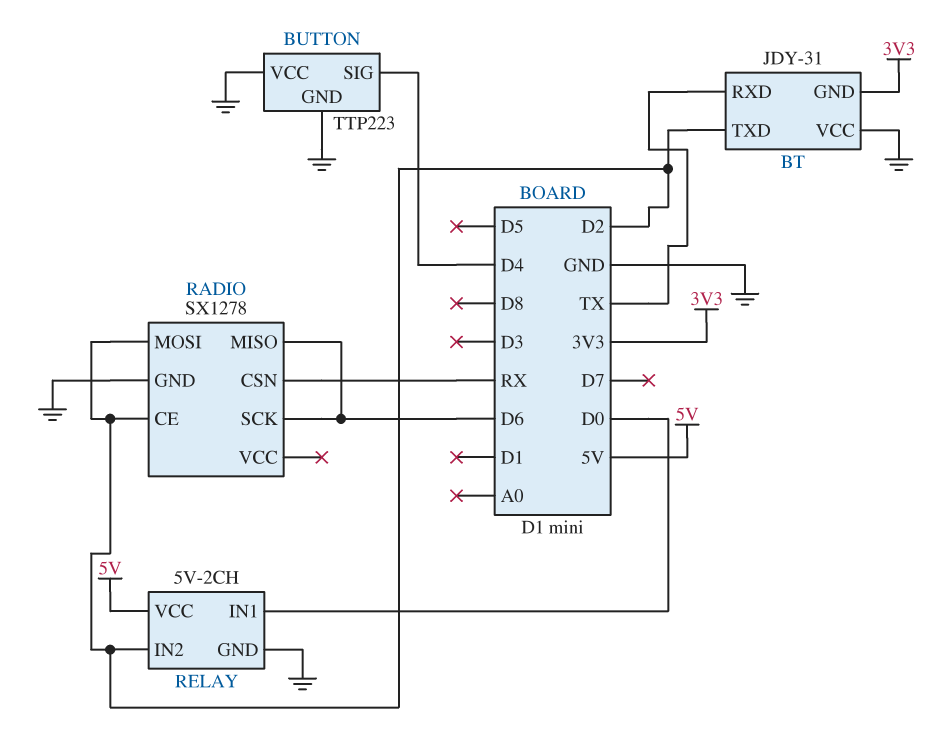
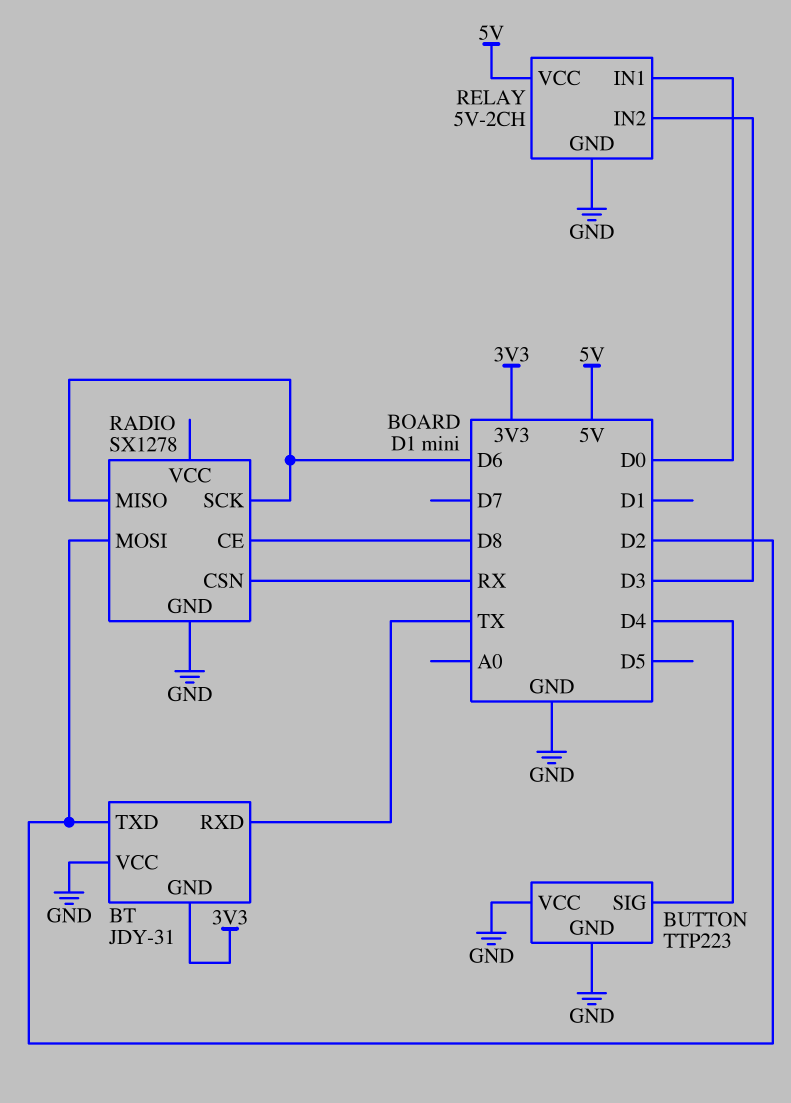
RADIO pin CE: D2 -> D8
RELAY pin IN2: D2 -> D3

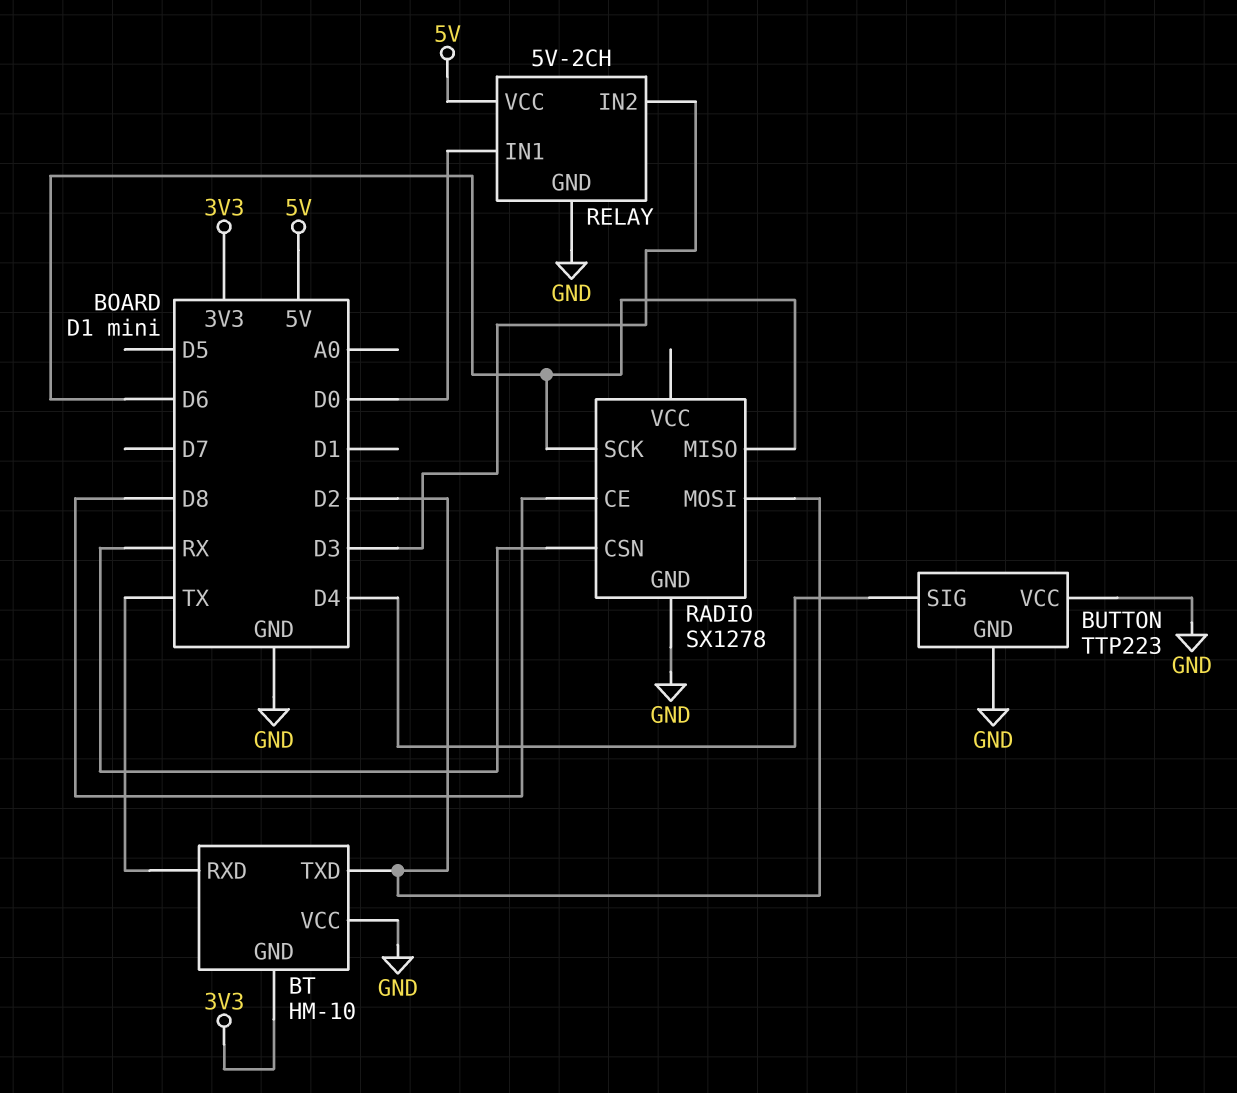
BT: JDY-31 -> HM-10

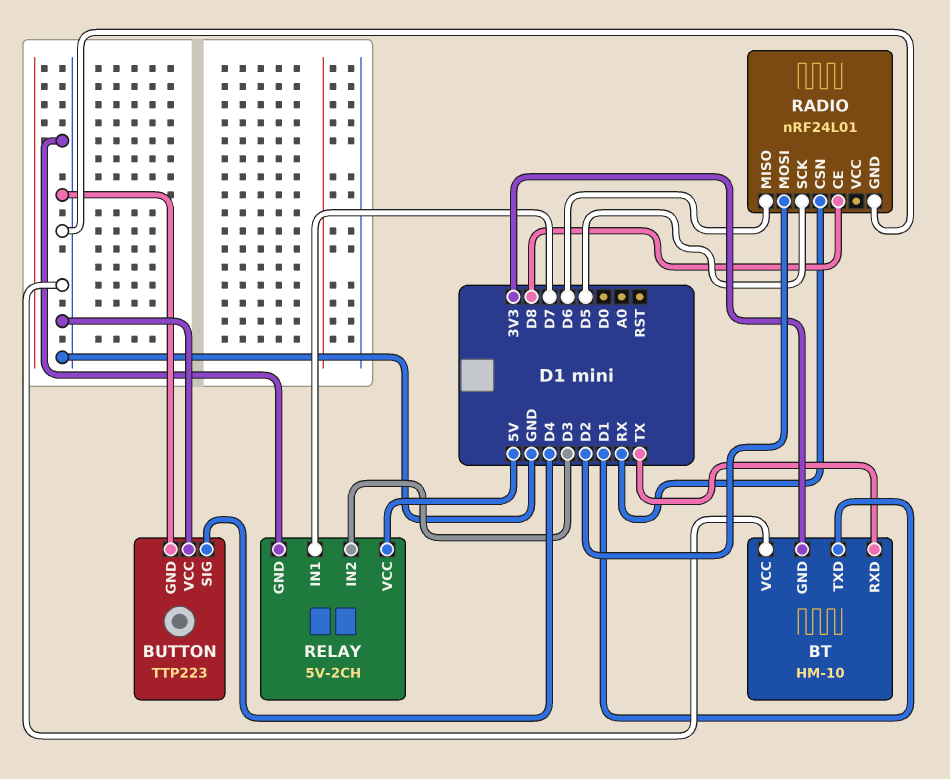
BT pin TXD: D2 -> D1
RADIO: SX1278 -> nRF24L01
RADIO pin SCK: D6 -> D5
RELAY pin IN1: D0 -> D7

